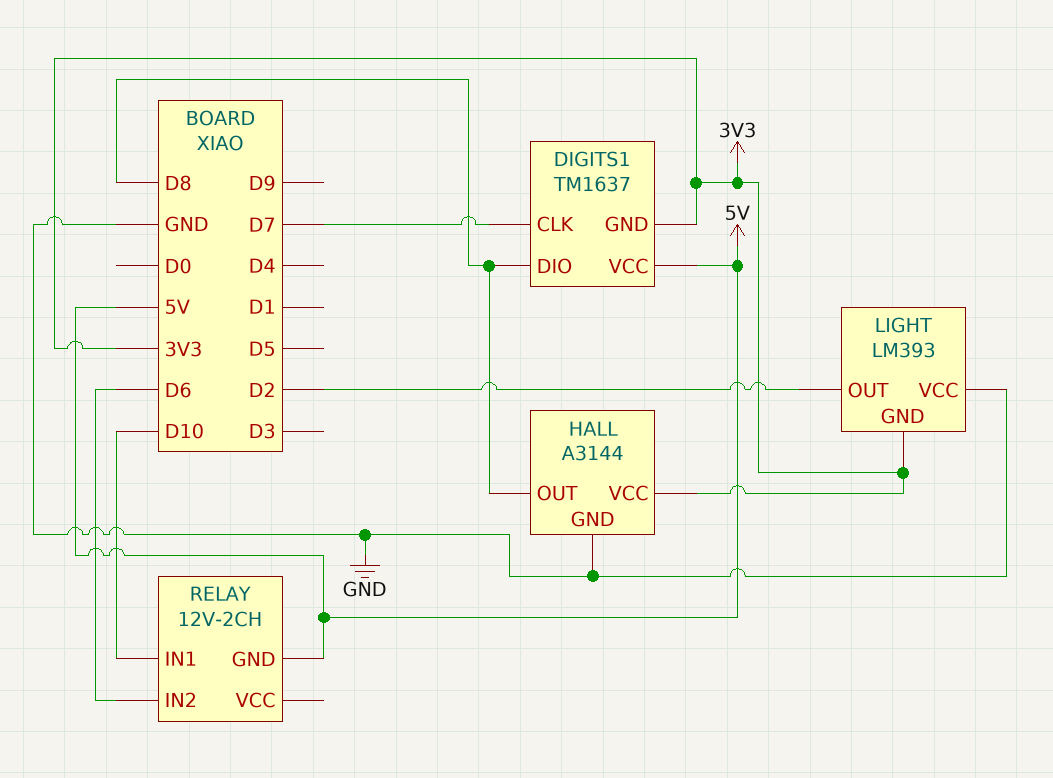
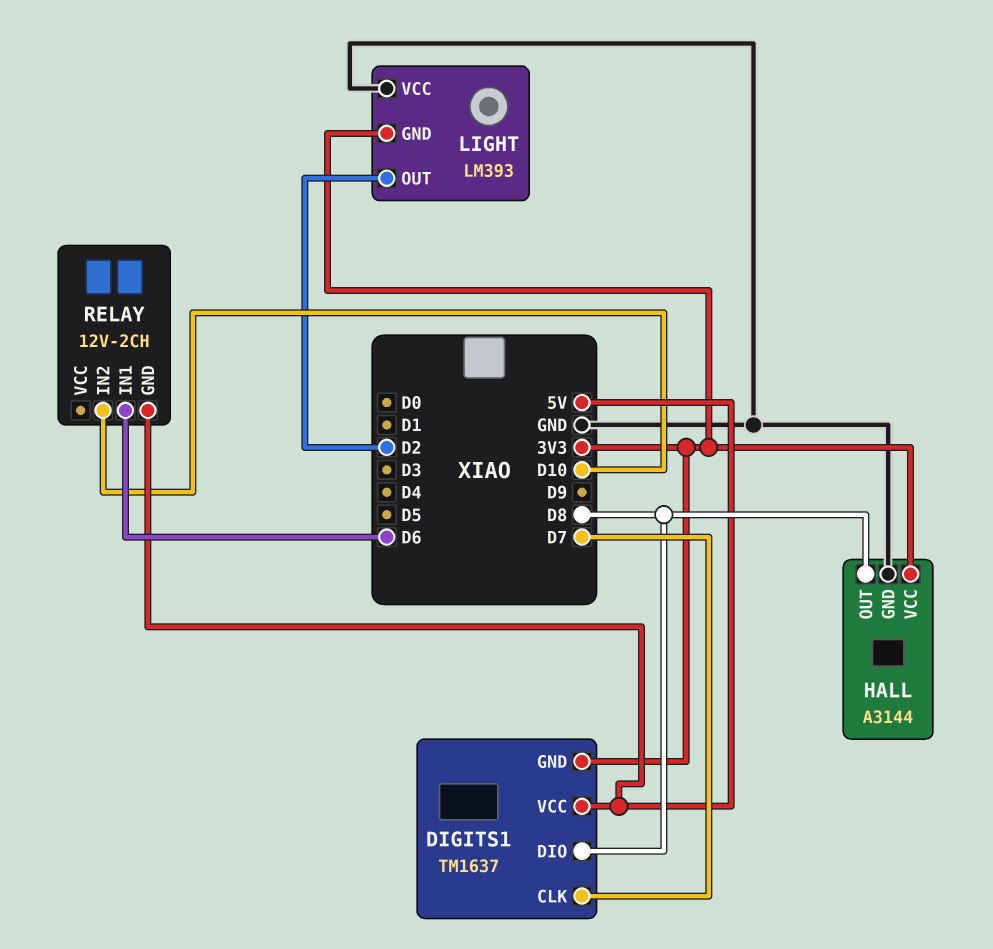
RELAY pin IN1: D10 -> D6
RELAY pin IN2: D6 -> D10

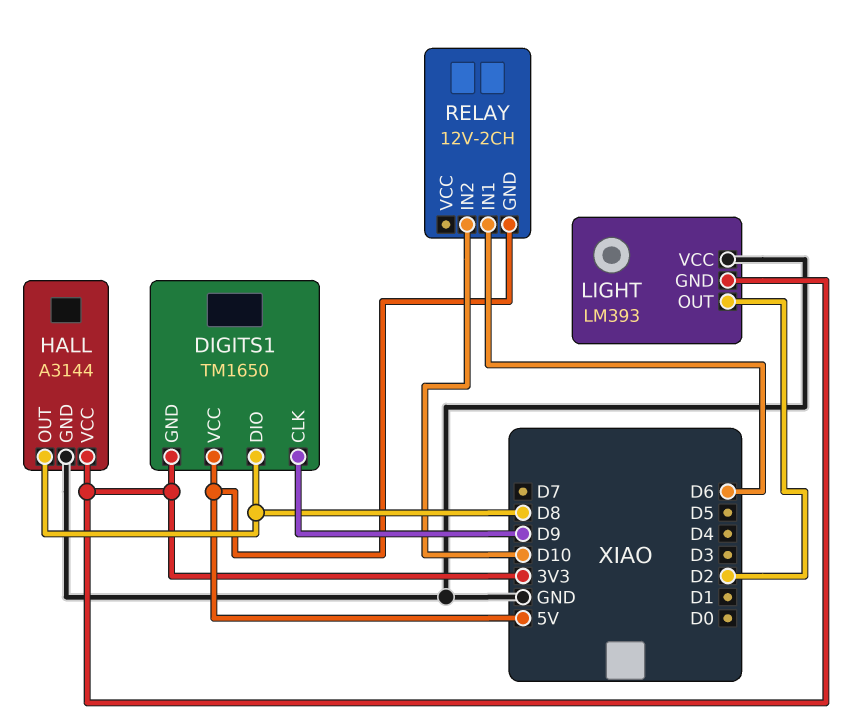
DIGITS1: TM1637 -> TM1650
DIGITS1 pin CLK: D7 -> D9

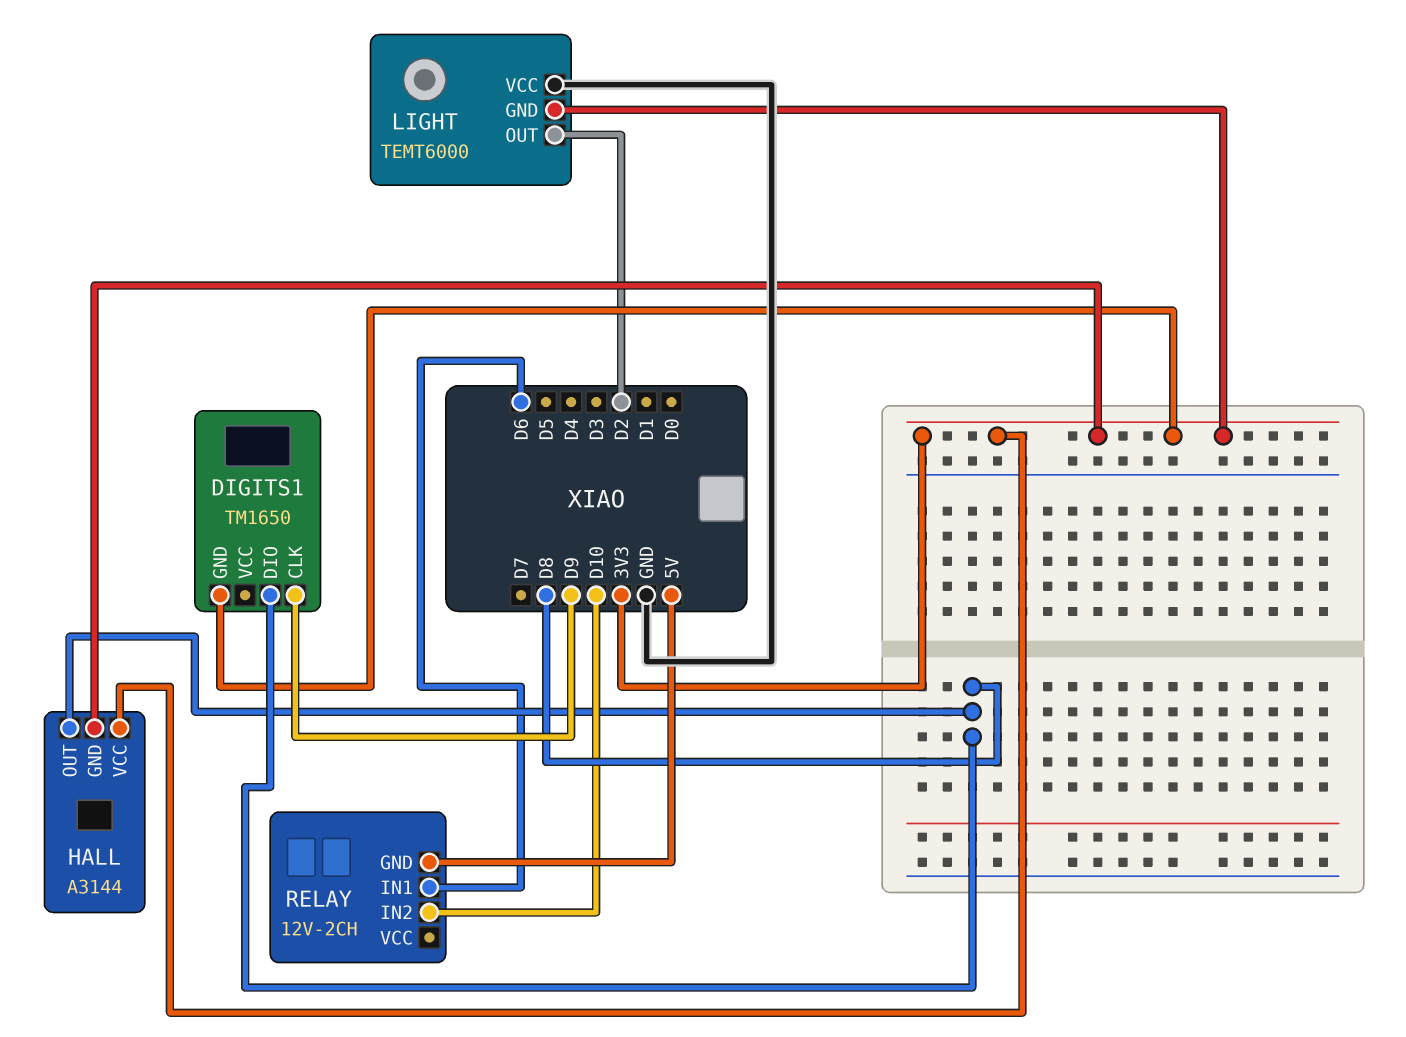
DIGITS1 pin VCC: 5V -> none
HALL pin GND: GND -> 3V3
LIGHT: LM393 -> TEMT6000

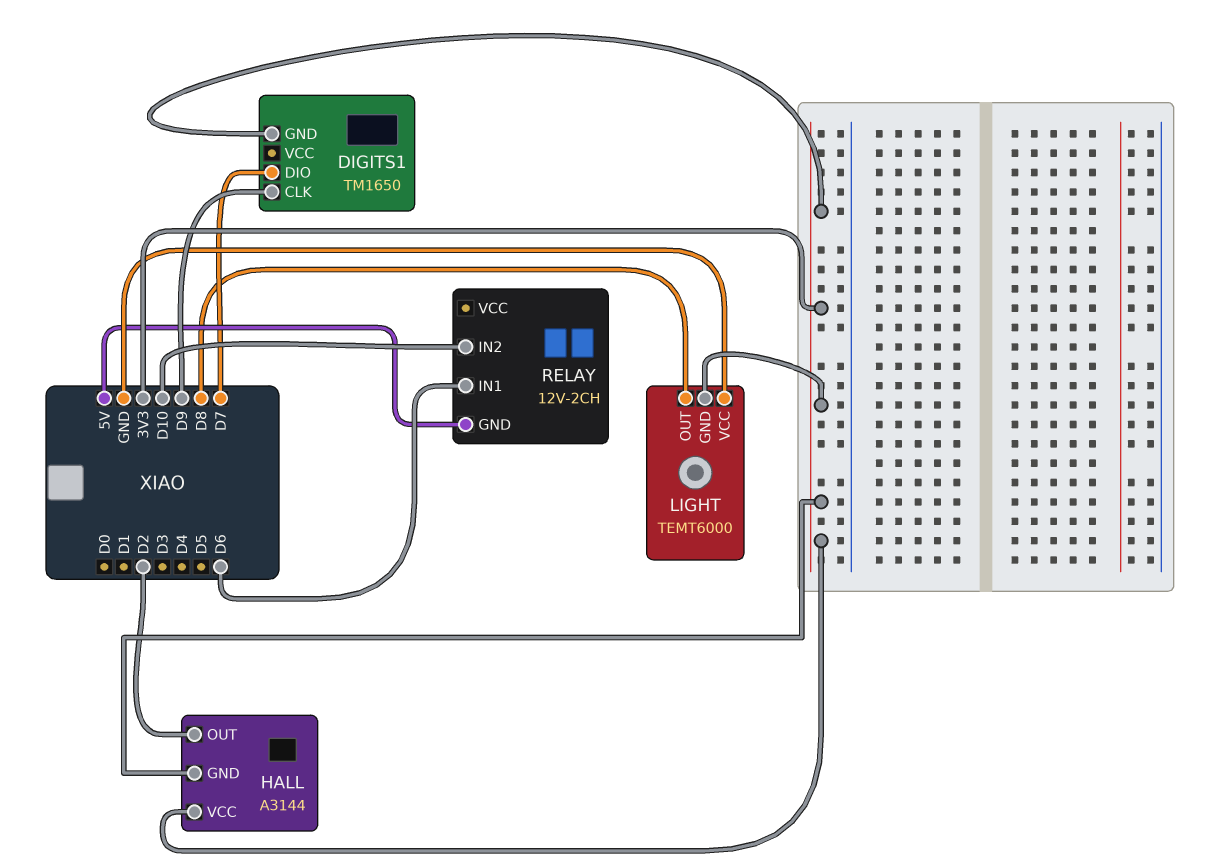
DIGITS1 pin DIO: D8 -> D7
HALL pin OUT: D8 -> D2
LIGHT pin OUT: D2 -> D8

